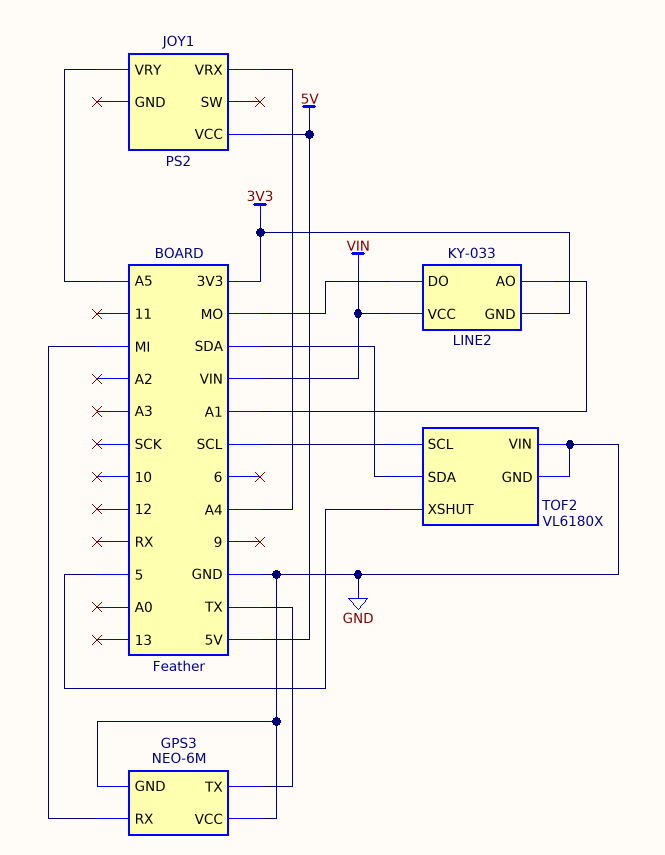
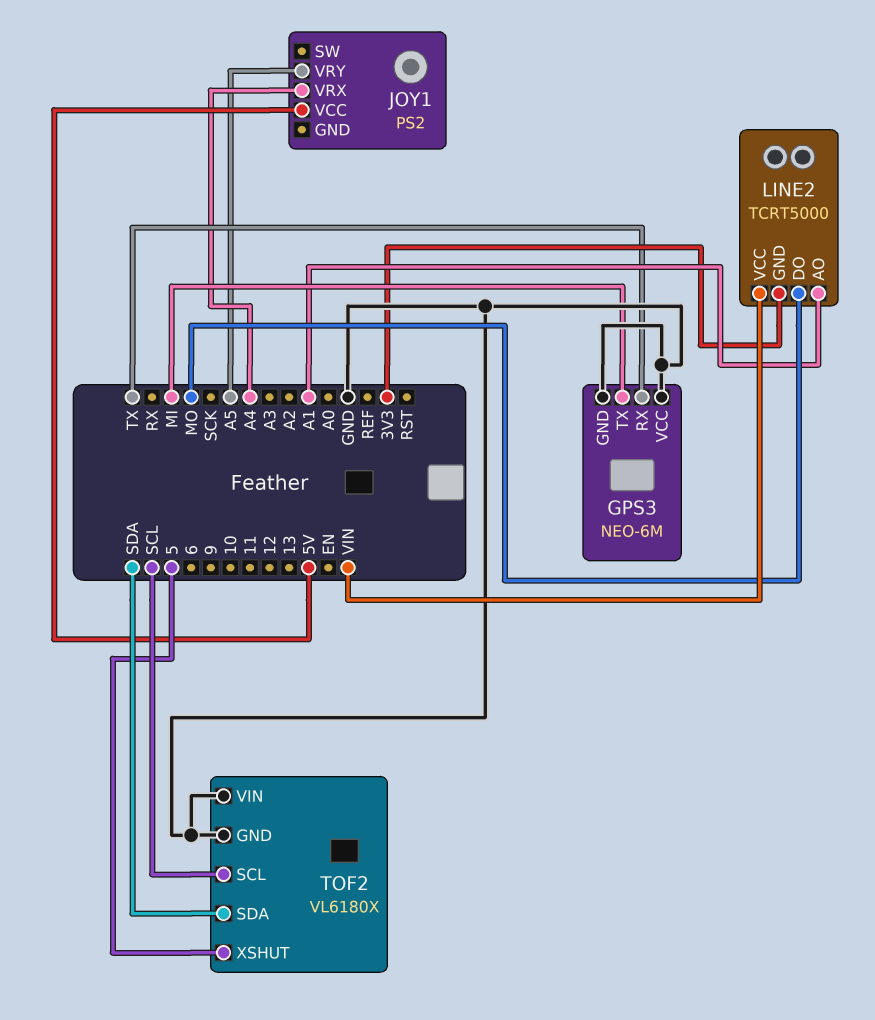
GPS3 pin RX: MI -> TX
GPS3 pin TX: TX -> MI
LINE2: KY-033 -> TCRT5000

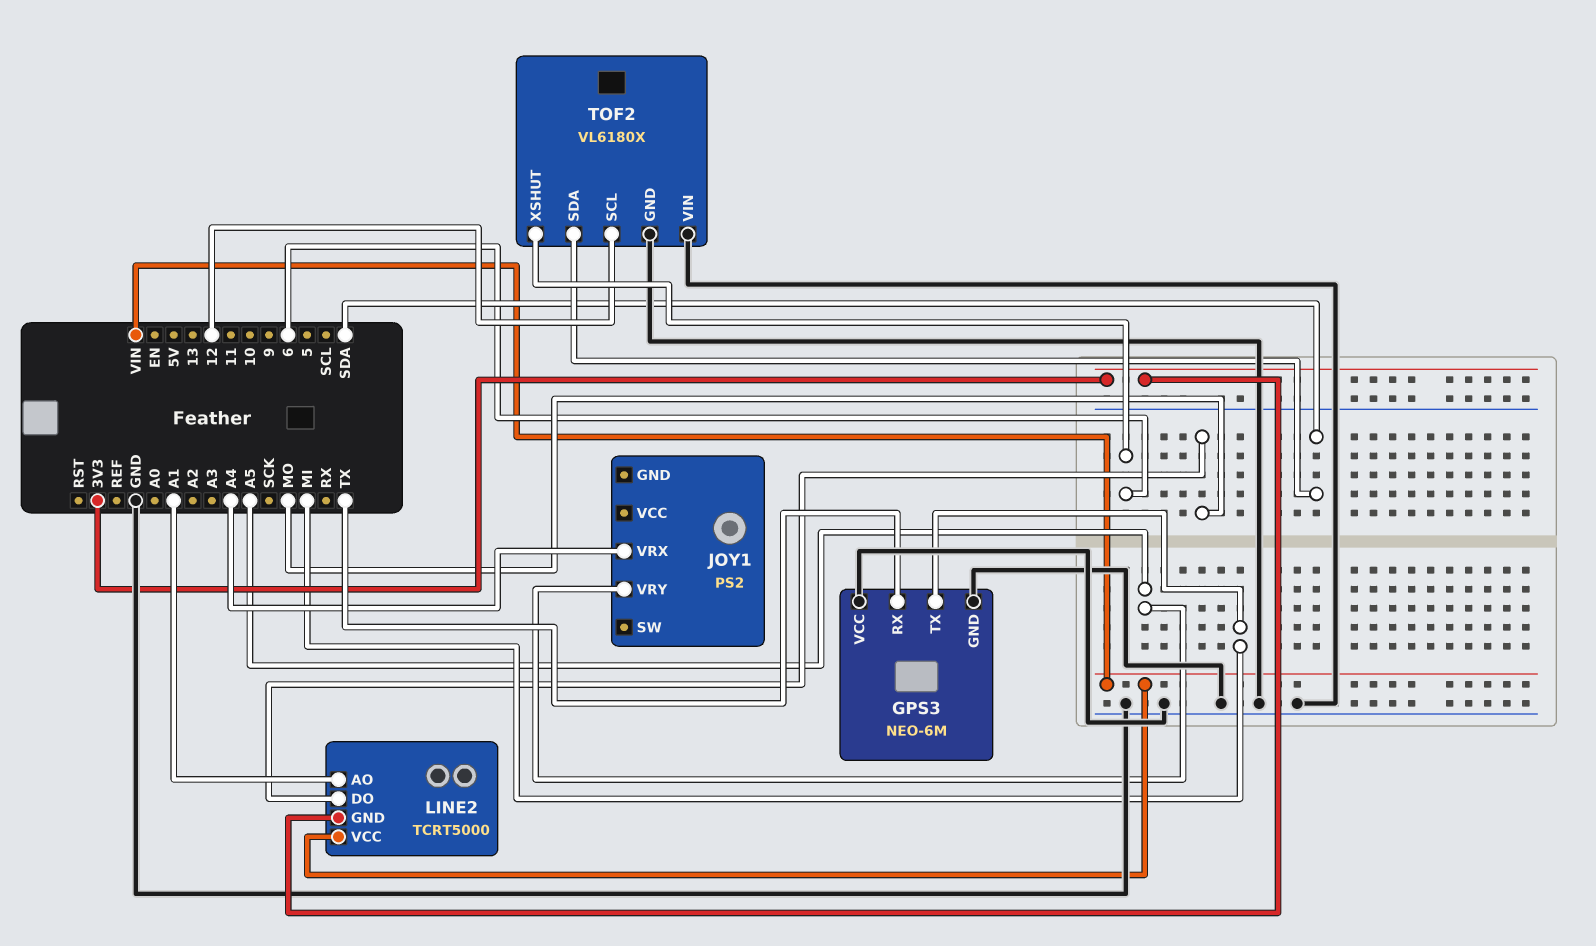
JOY1 pin VCC: 5V -> none
TOF2 pin SCL: SCL -> 12
TOF2 pin XSHUT: 5 -> 6

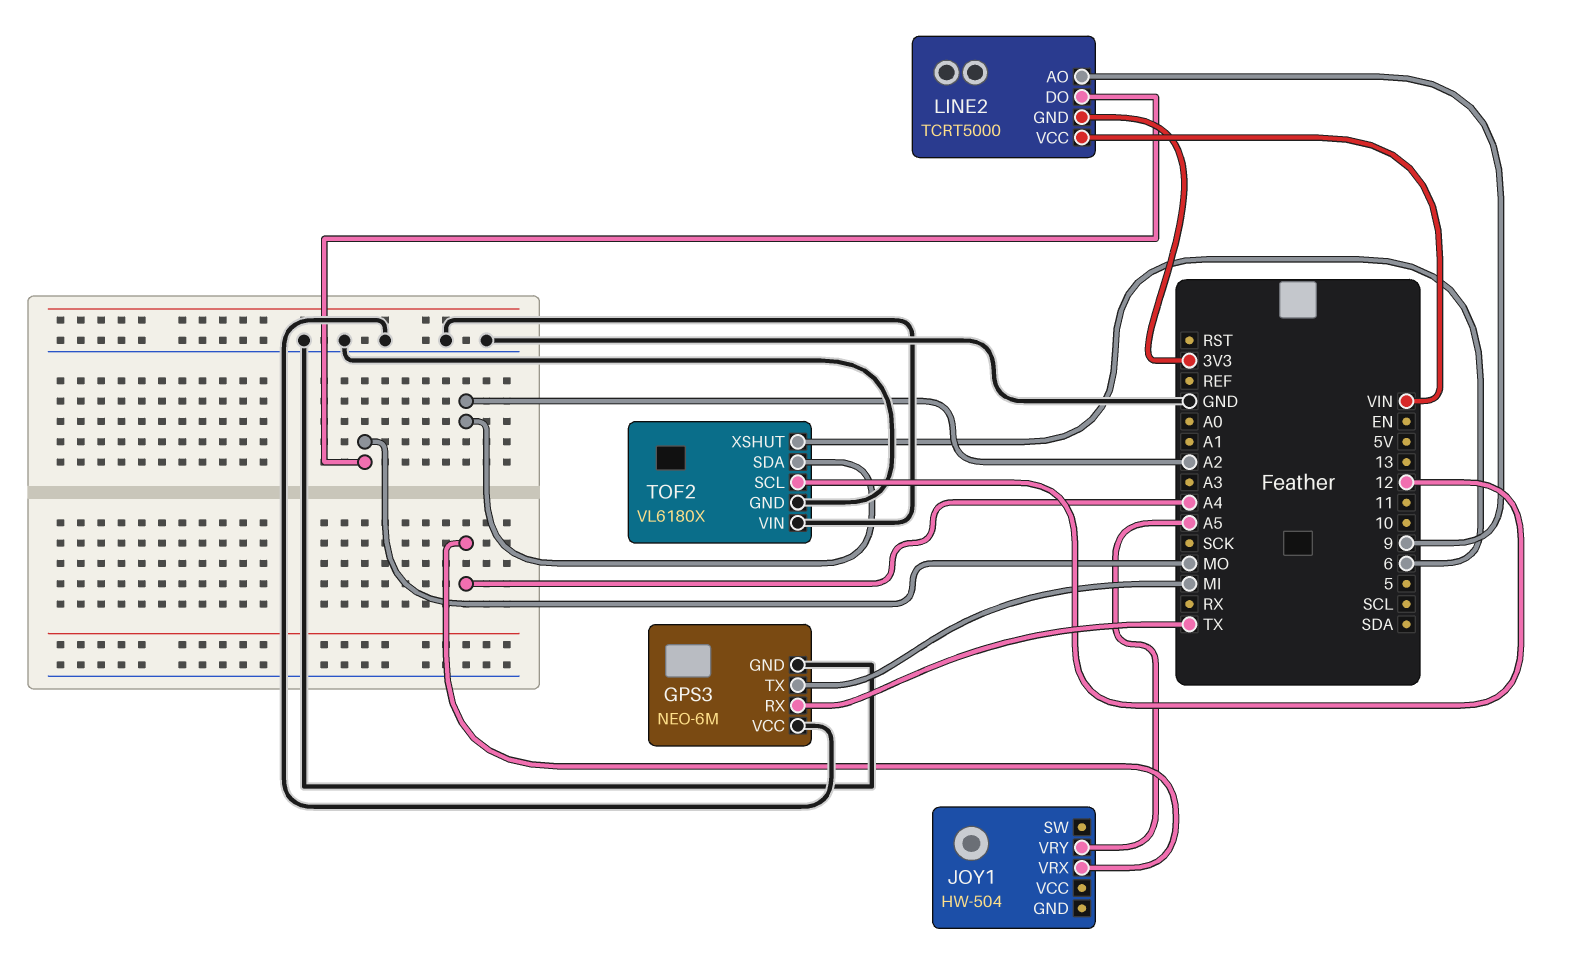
JOY1: PS2 -> HW-504
LINE2 pin AO: A1 -> 9
TOF2 pin SDA: SDA -> A2

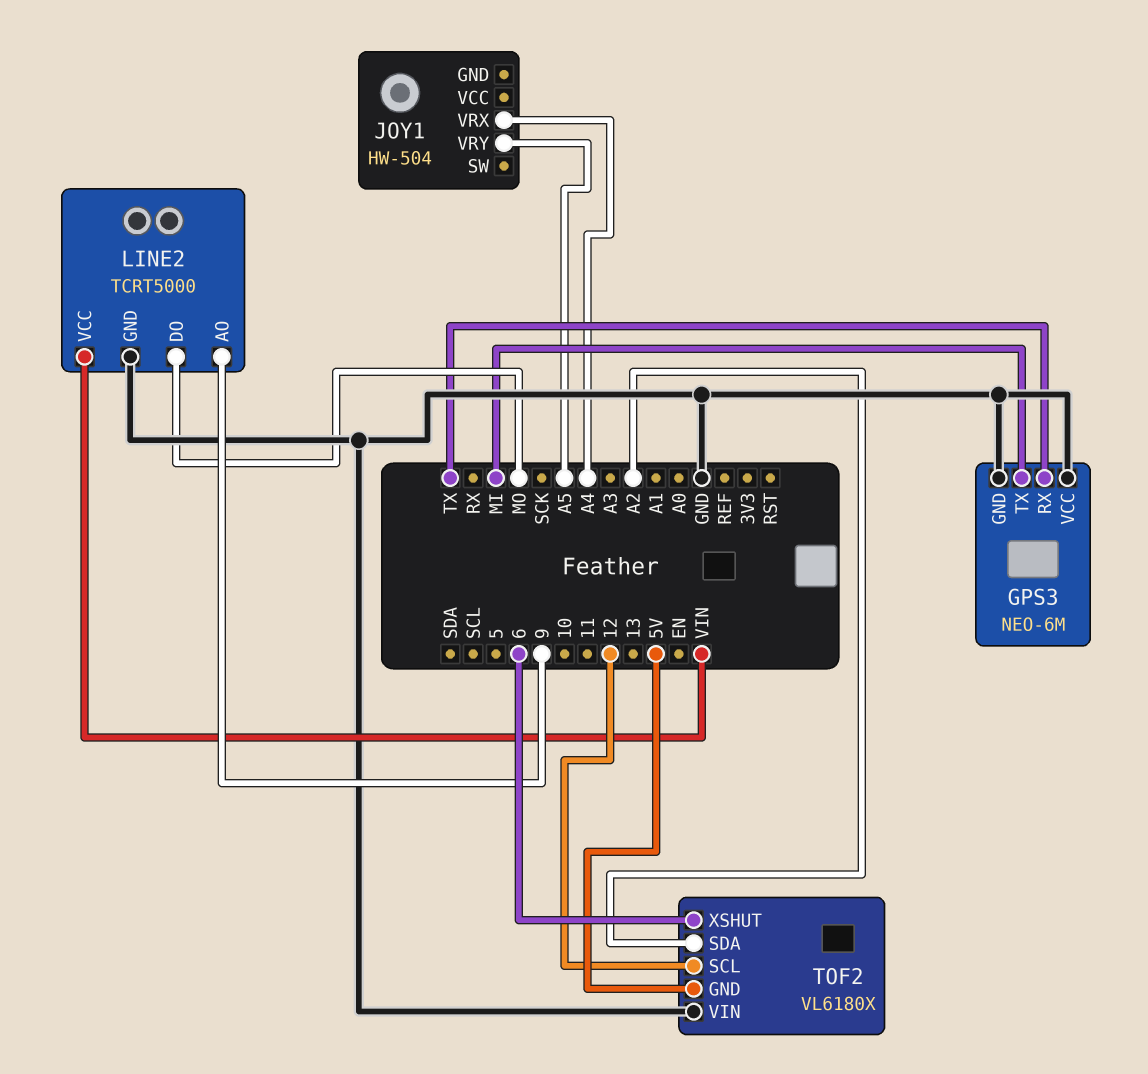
LINE2 pin GND: 3V3 -> GND
TOF2 pin GND: GND -> 5V

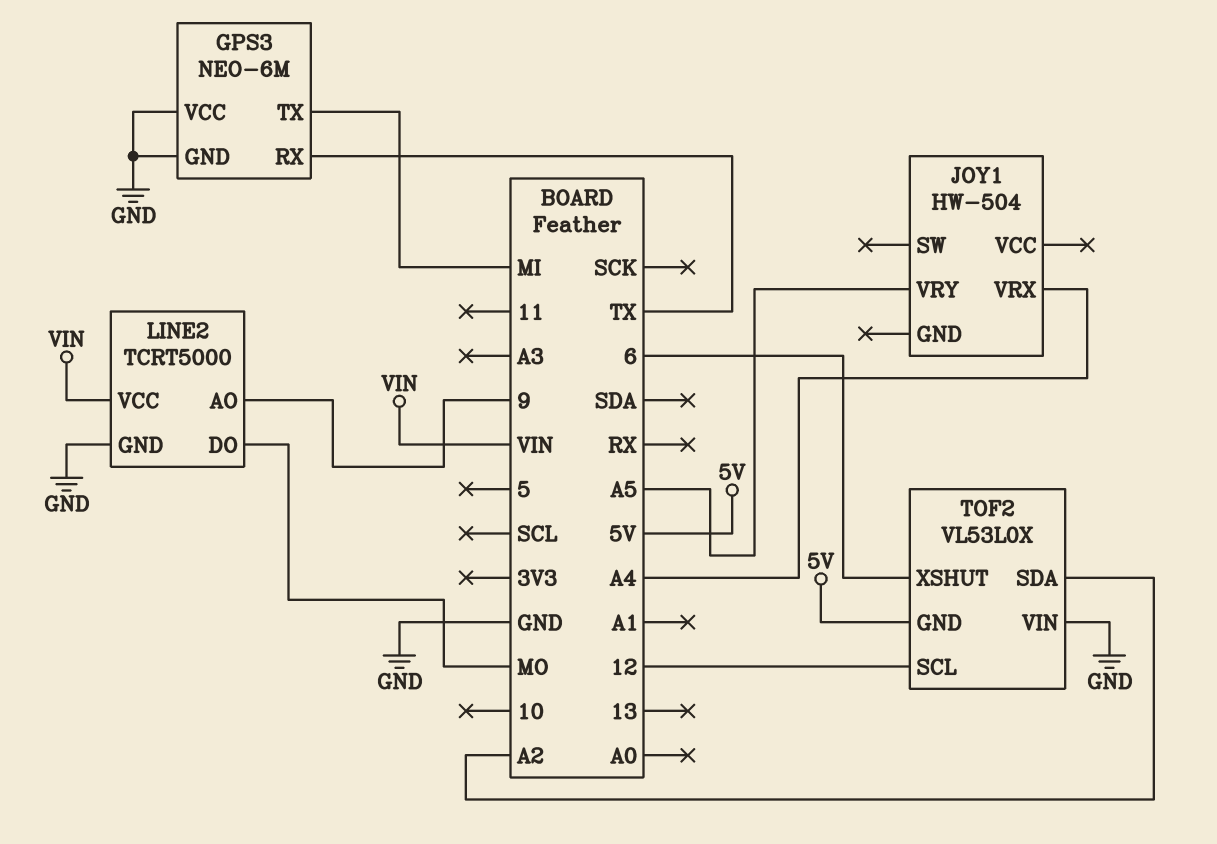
TOF2: VL6180X -> VL53L0X

